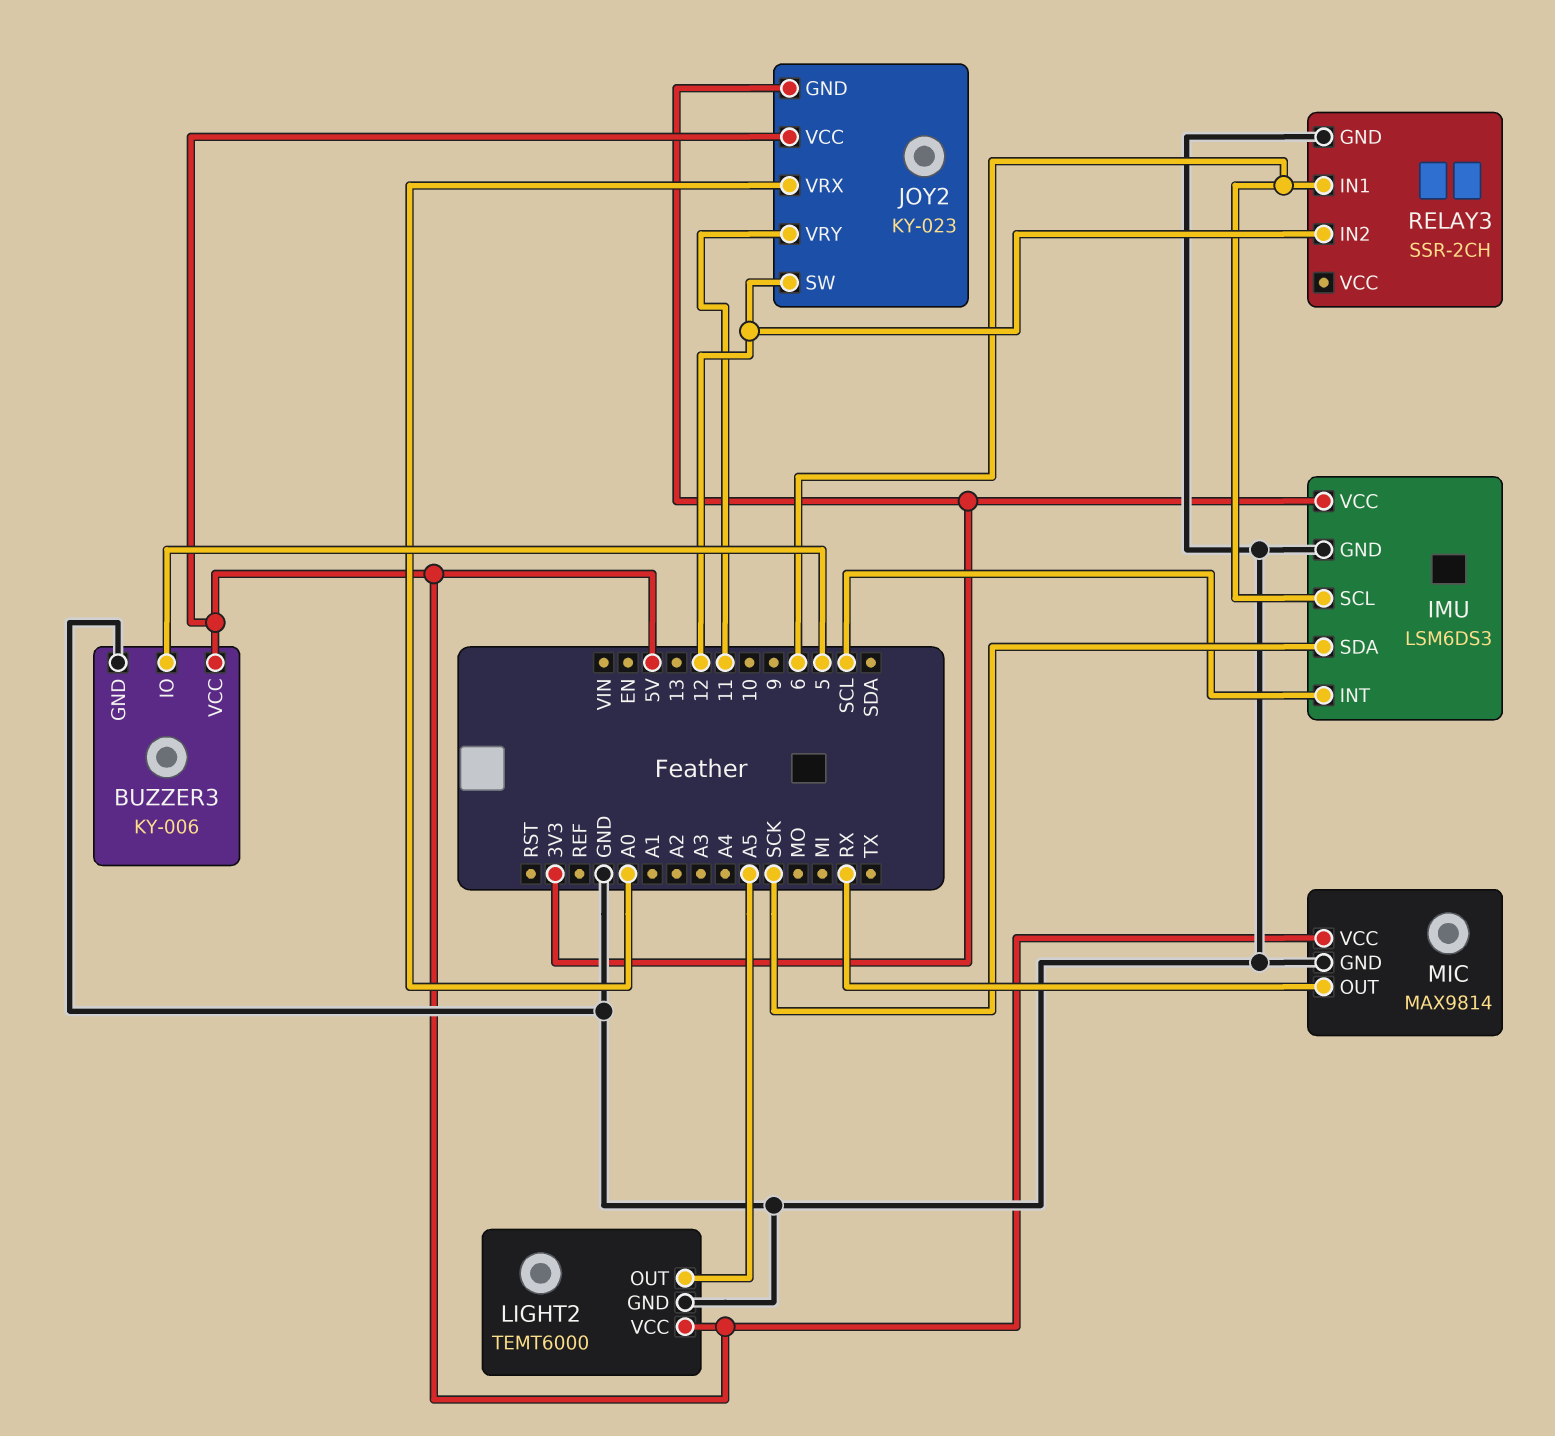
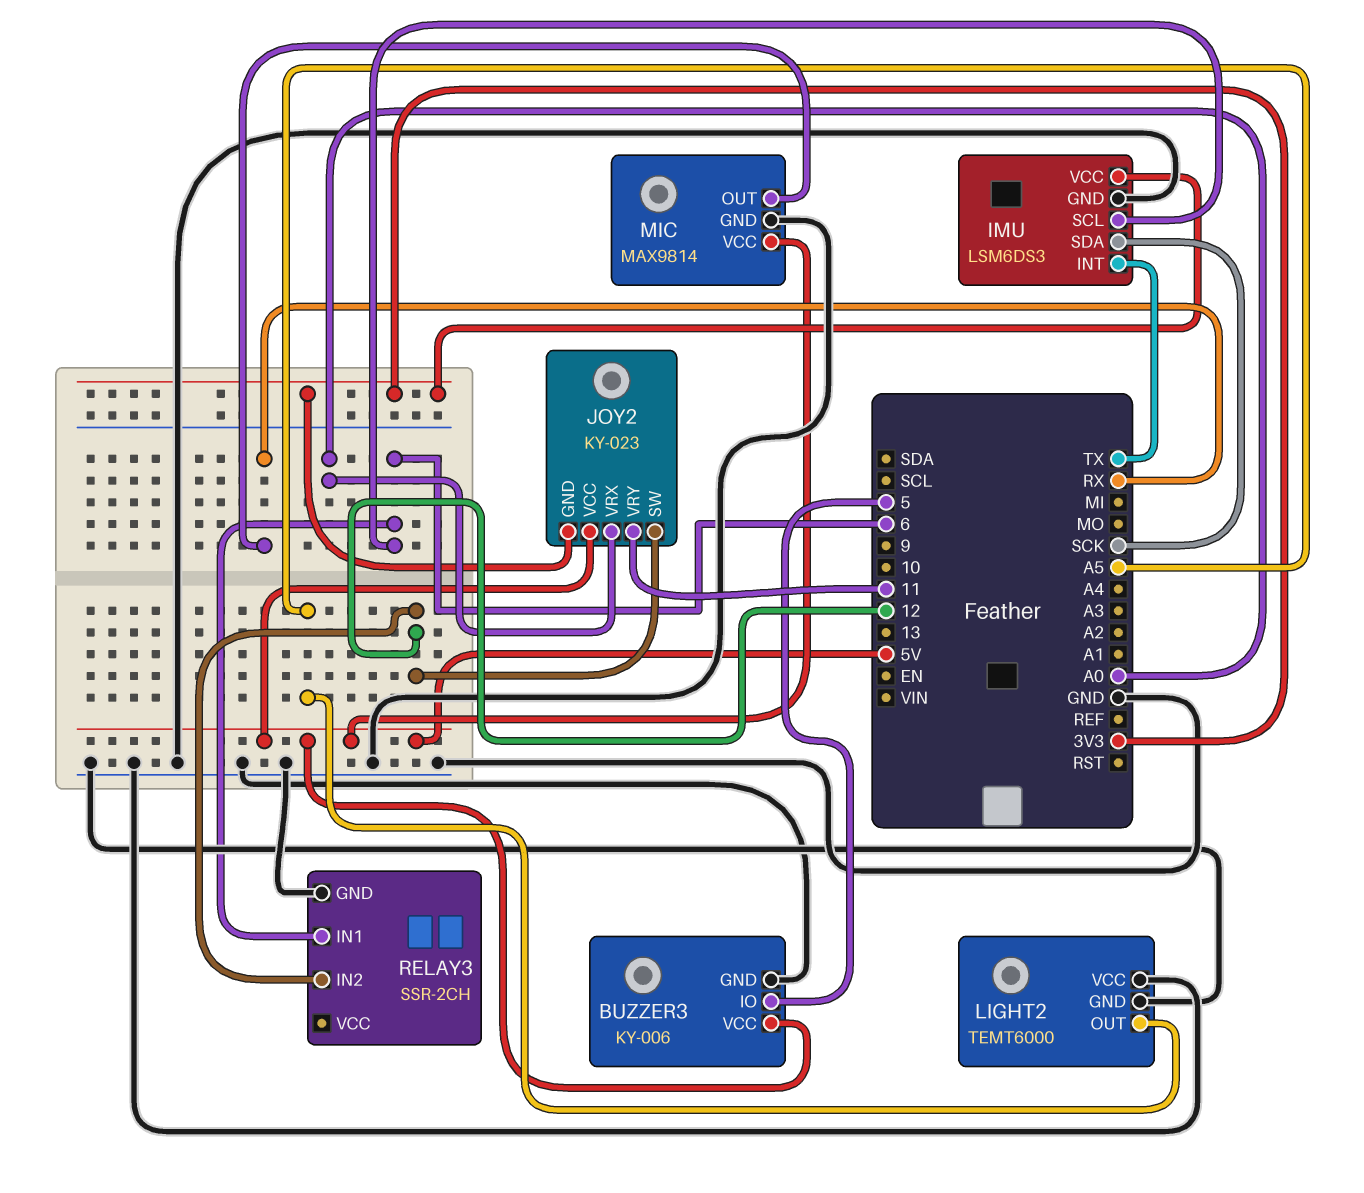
IMU pin INT: SCL -> TX
LIGHT2 pin VCC: 5V -> GND

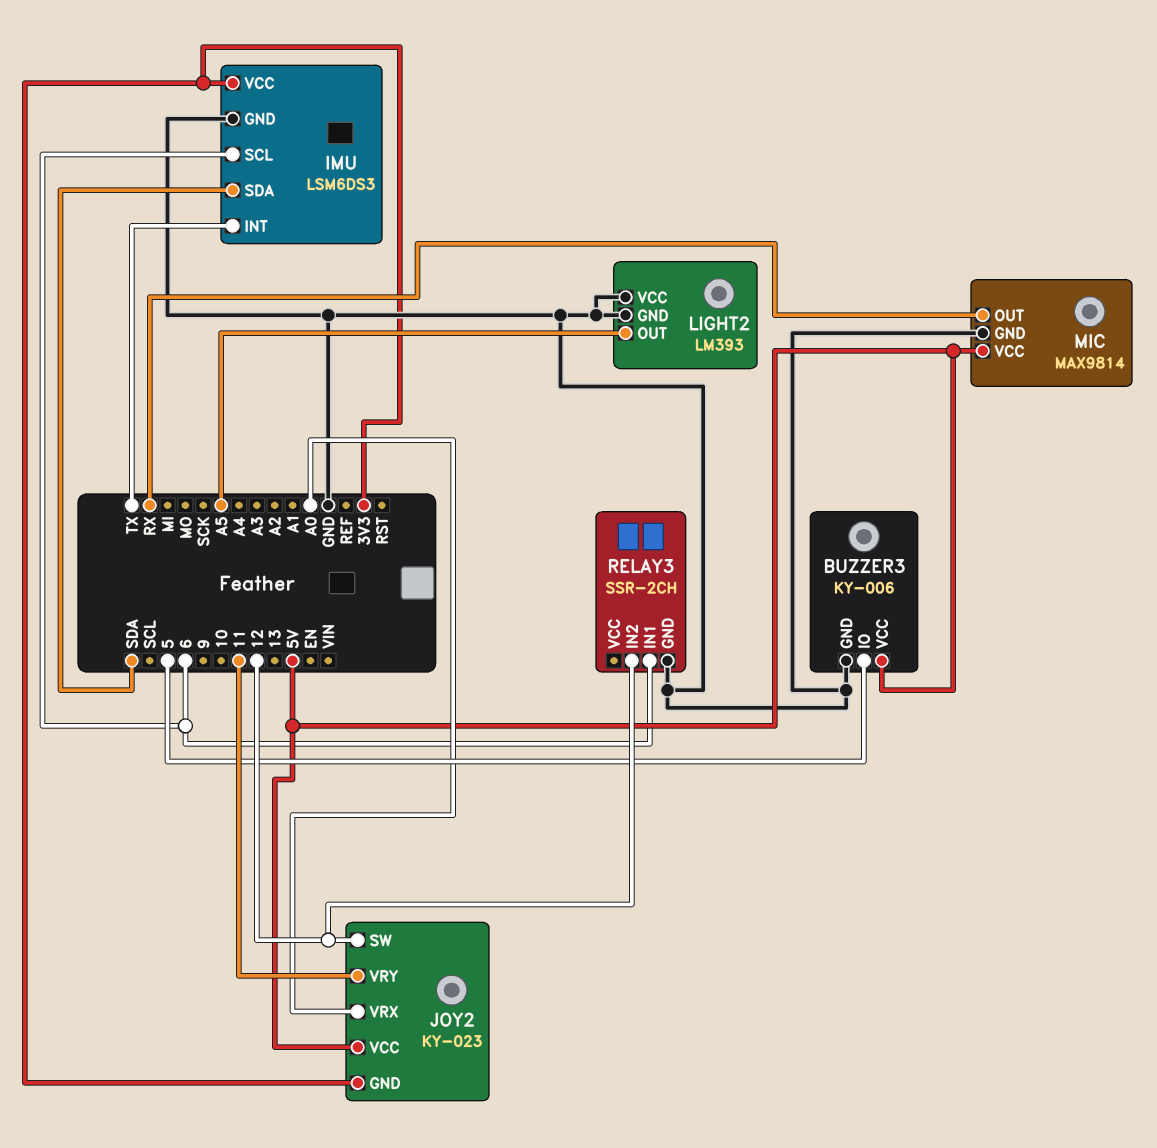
IMU pin SDA: SCK -> SDA
LIGHT2: TEMT6000 -> LM393

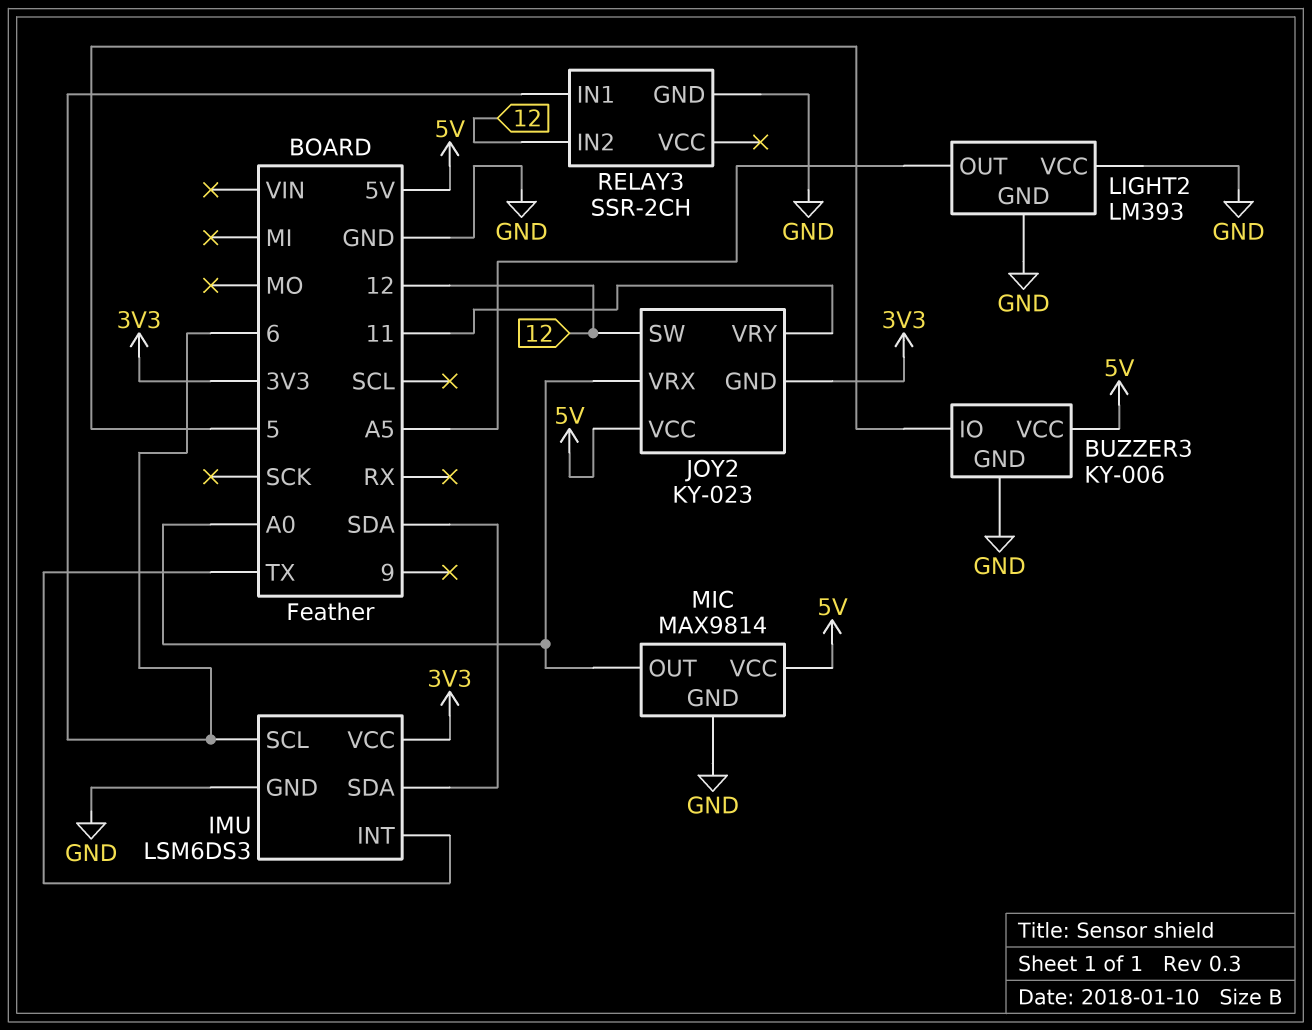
MIC pin OUT: RX -> A0

